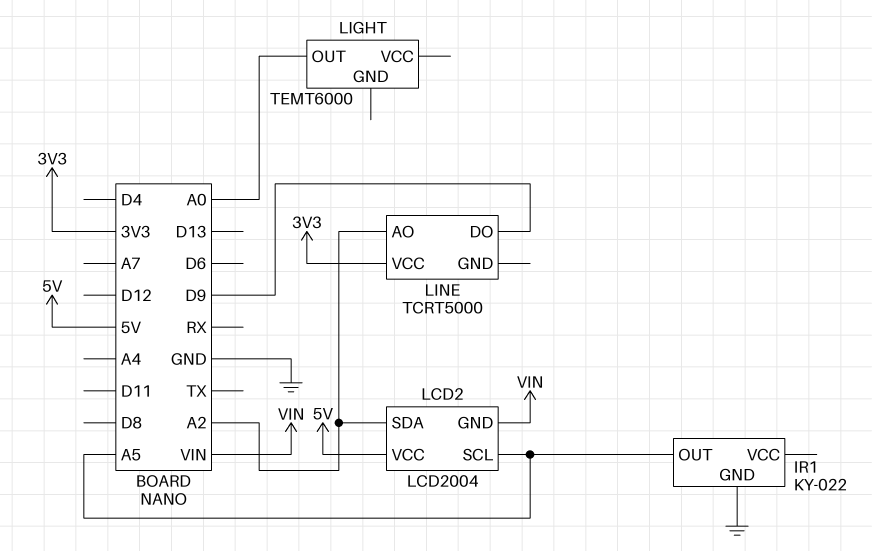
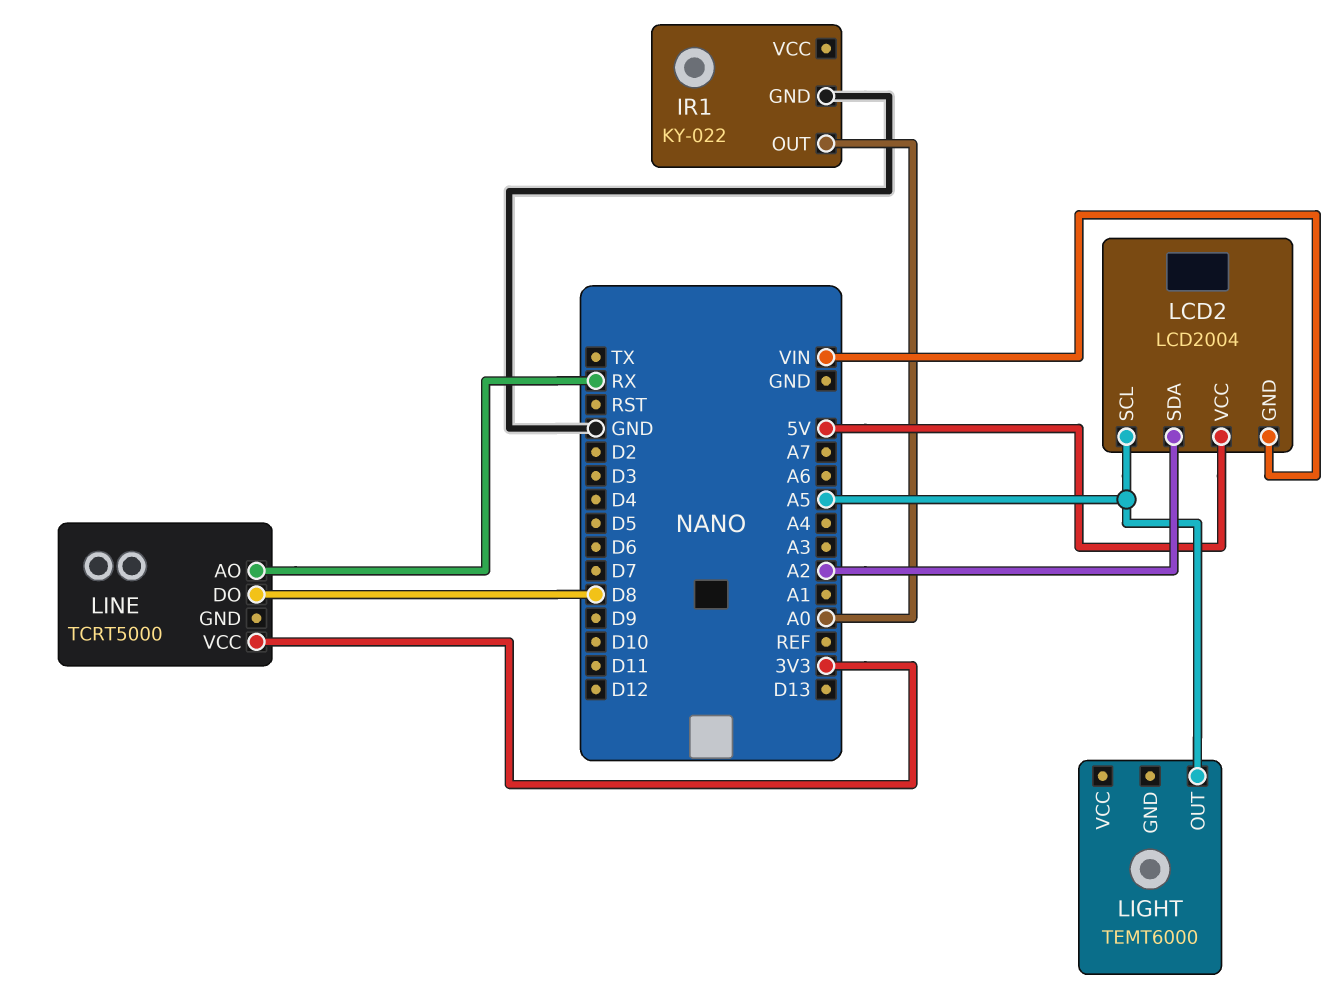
IR1 pin OUT: A5 -> A0
LIGHT pin OUT: A0 -> A5
LINE pin AO: A2 -> RX
LINE pin DO: D9 -> D8

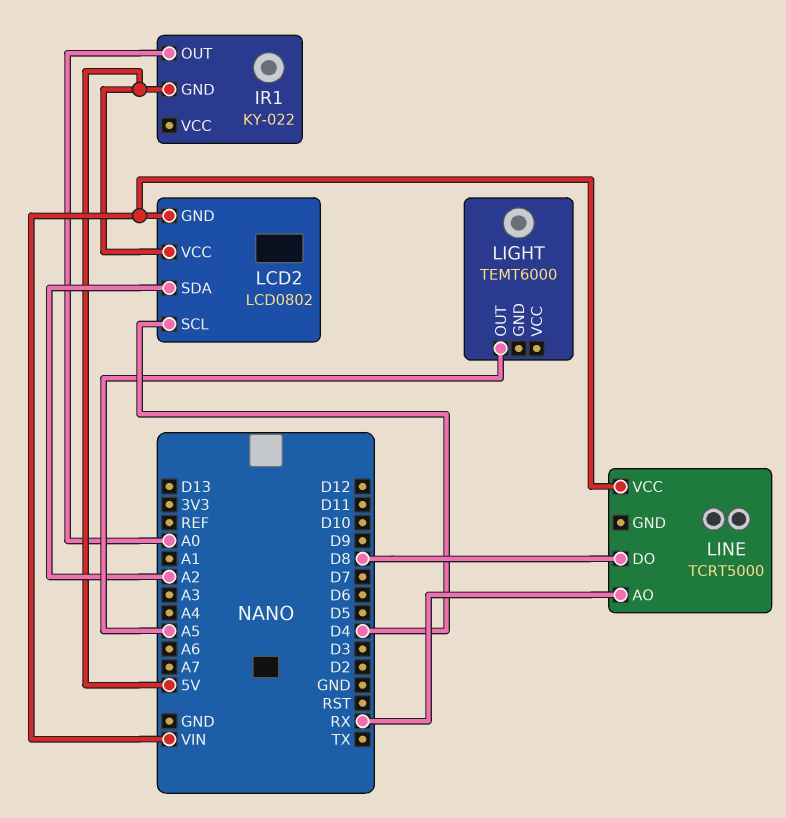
IR1 pin GND: GND -> 5V
LCD2: LCD2004 -> LCD0802
LCD2 pin SCL: A5 -> D4
LINE pin VCC: 3V3 -> VIN

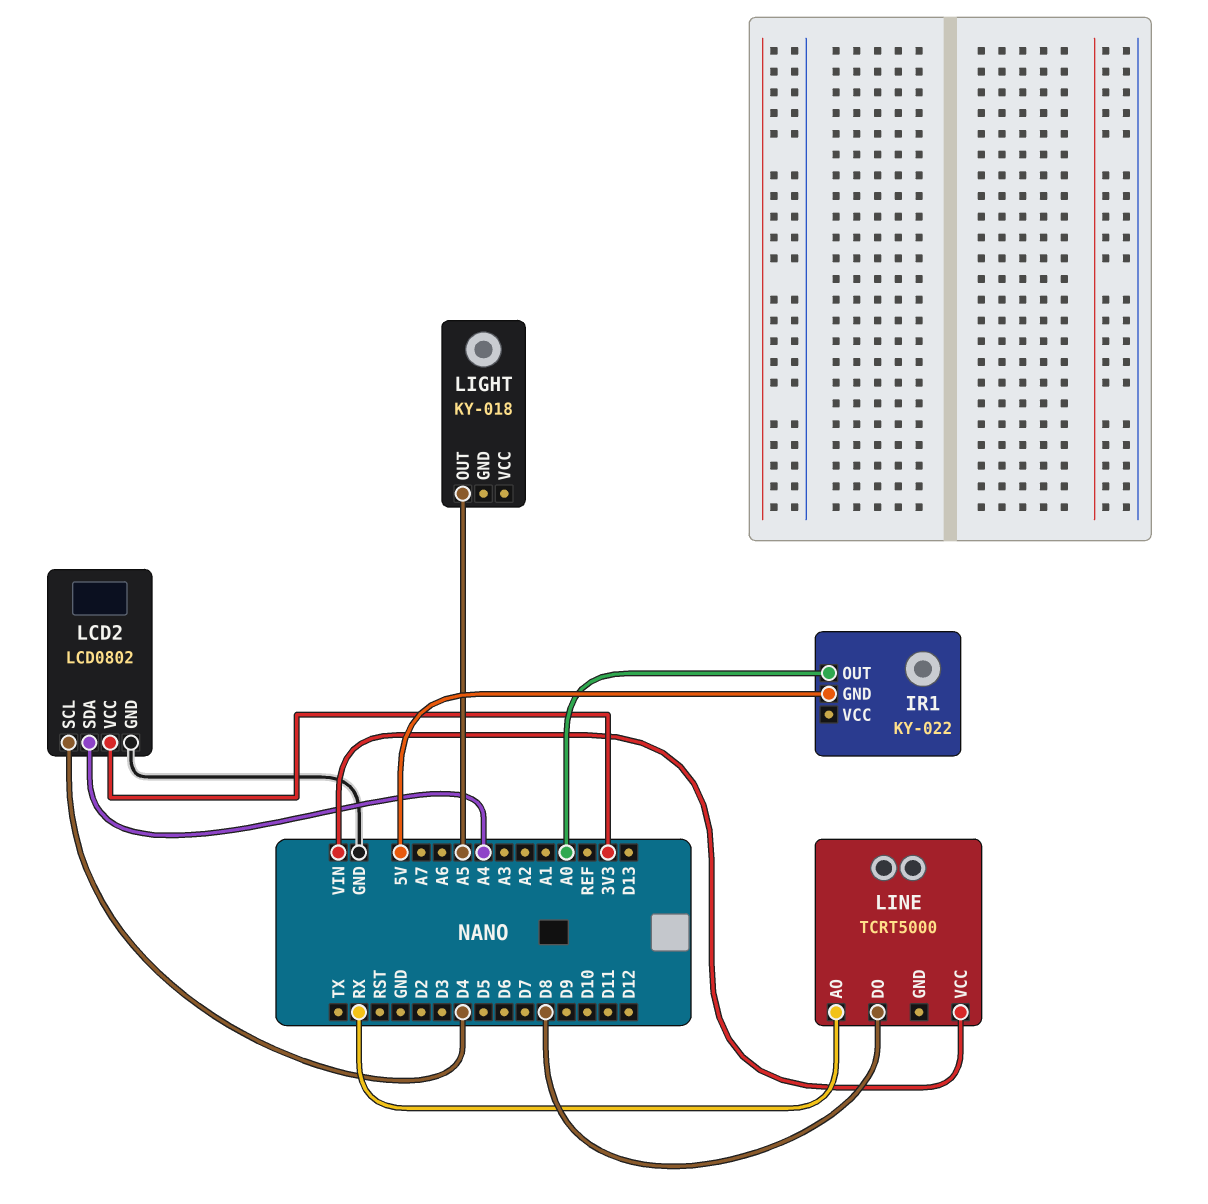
LCD2 pin GND: VIN -> GND
LCD2 pin SDA: A2 -> A4
LCD2 pin VCC: 5V -> 3V3
LIGHT: TEMT6000 -> KY-018

